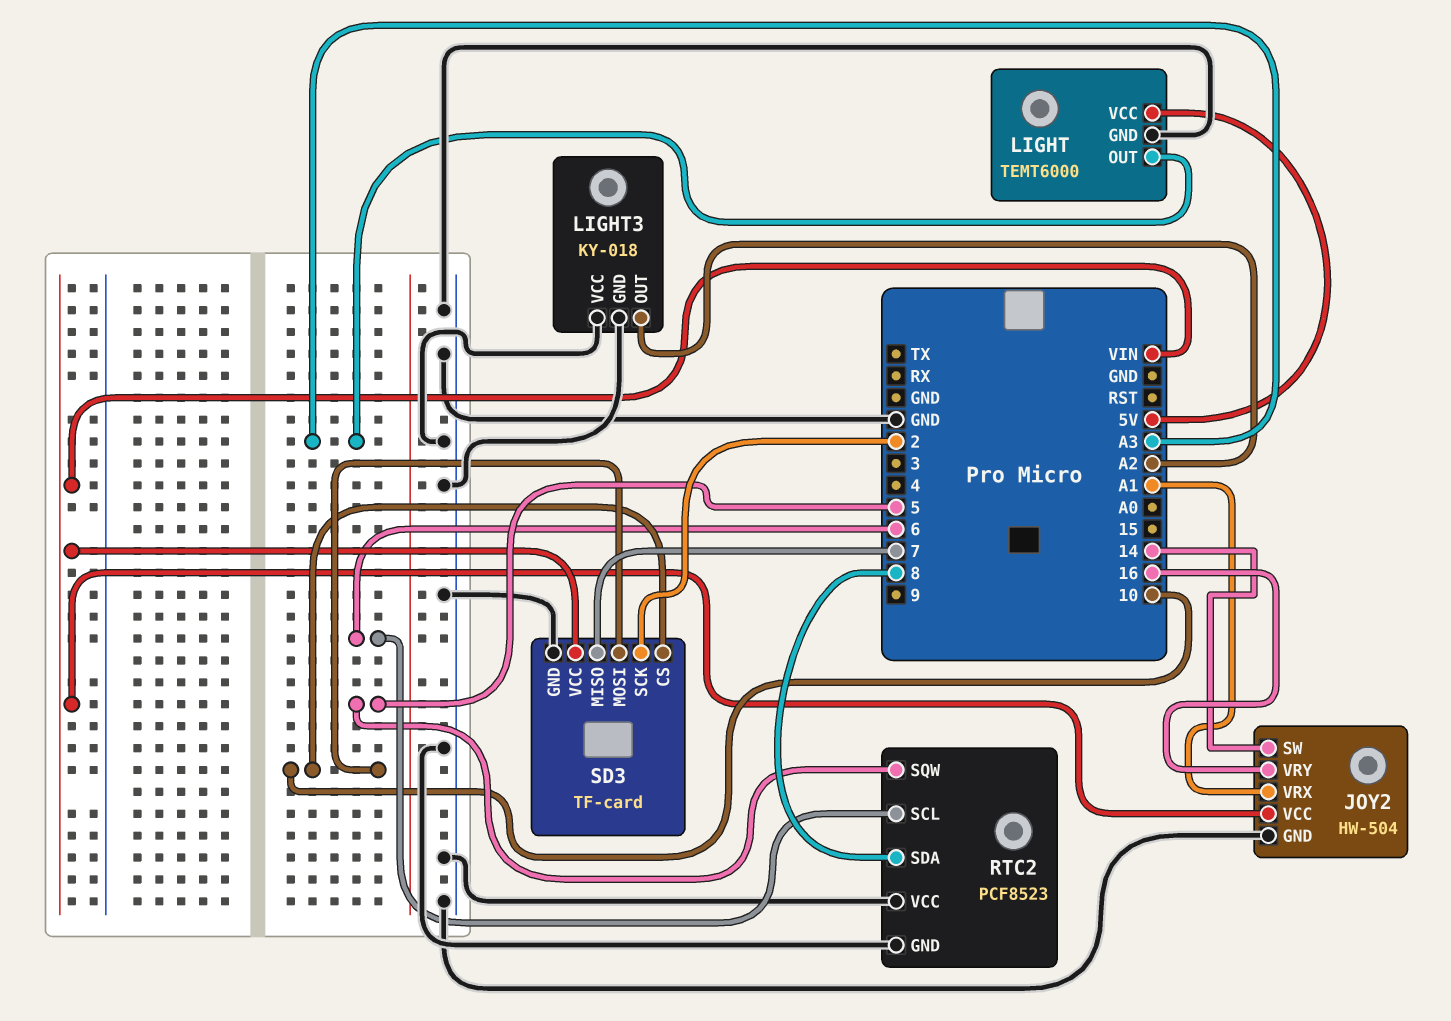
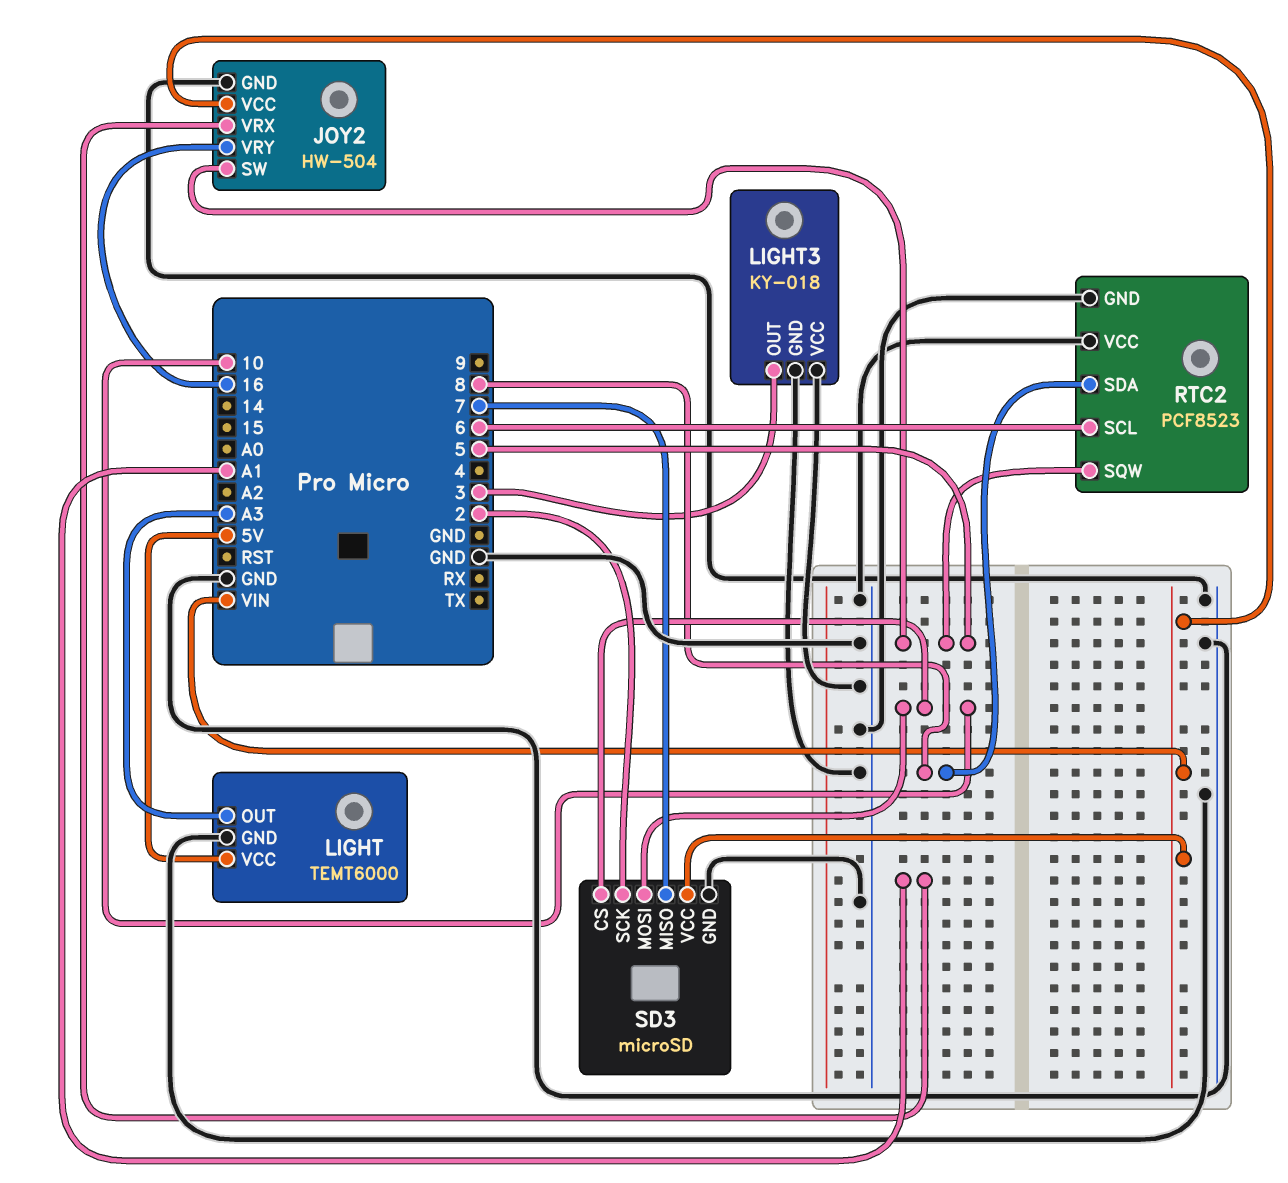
JOY2 pin SW: 14 -> 5
LIGHT3 pin OUT: A2 -> 3
SD3: TF-card -> microSD

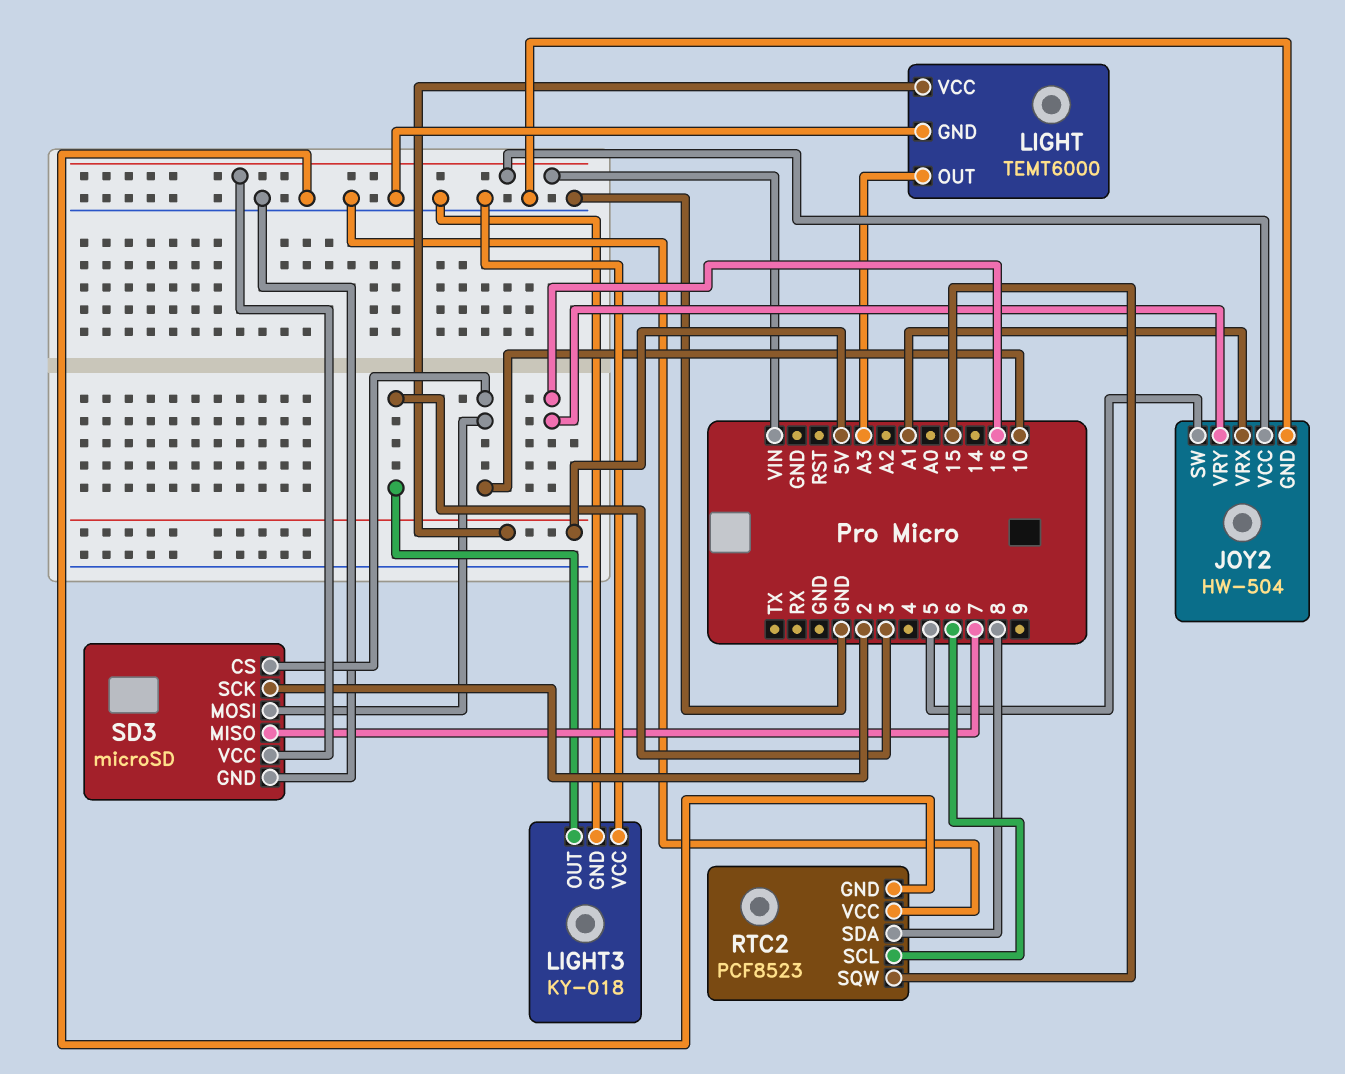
RTC2 pin SQW: 5 -> 15

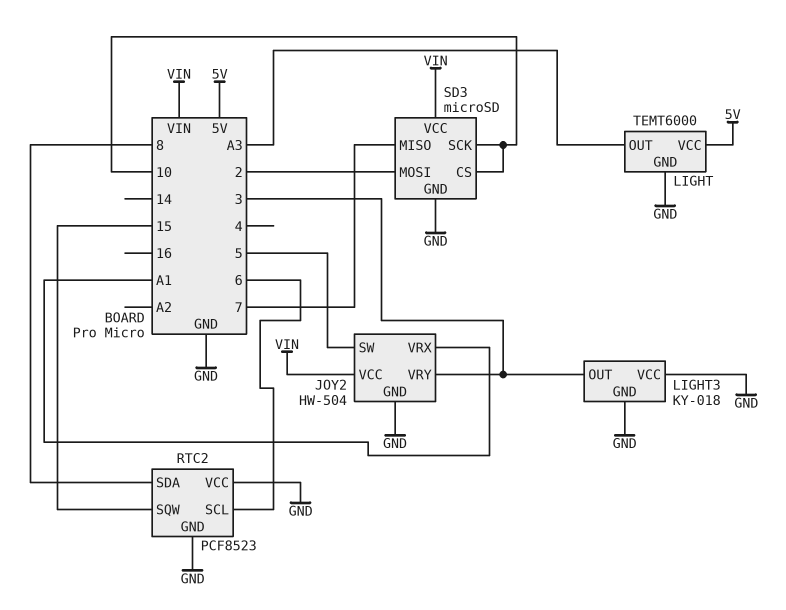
JOY2 pin VRY: 16 -> 3
SD3 pin MOSI: 10 -> 2
SD3 pin SCK: 2 -> 10

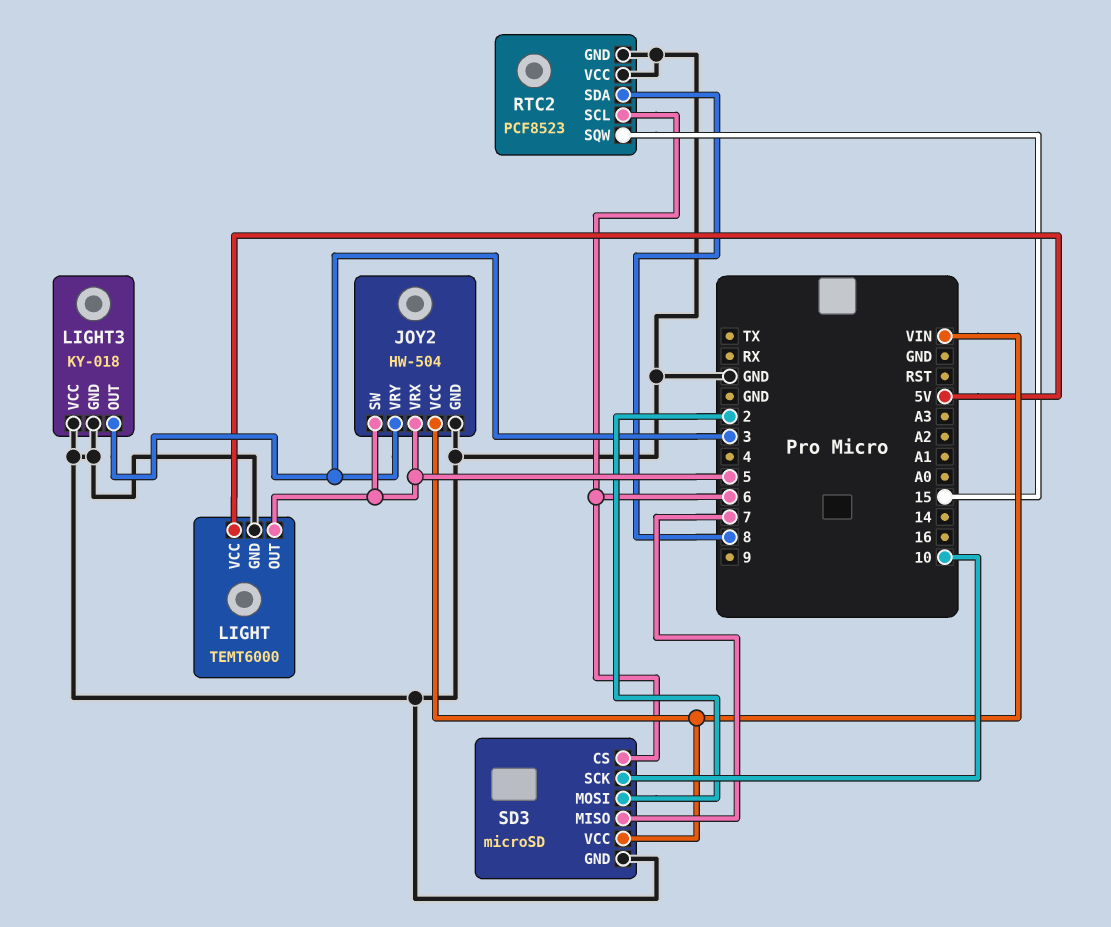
JOY2 pin VRX: A1 -> 5
LIGHT pin OUT: A3 -> 5
SD3 pin CS: 10 -> 6

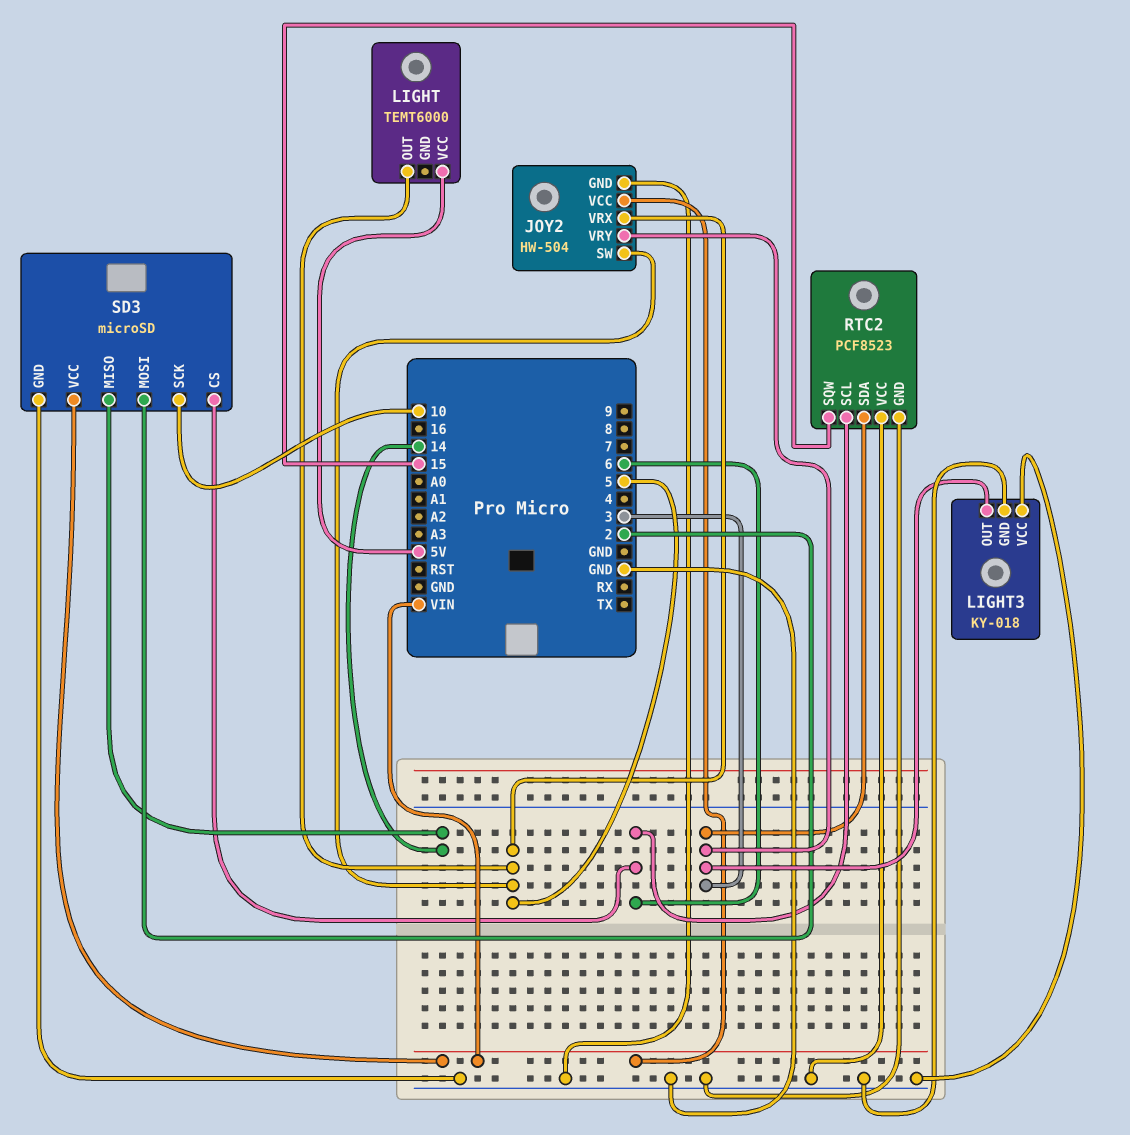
LIGHT pin GND: GND -> none
RTC2 pin SDA: 8 -> 3
SD3 pin MISO: 7 -> 14

